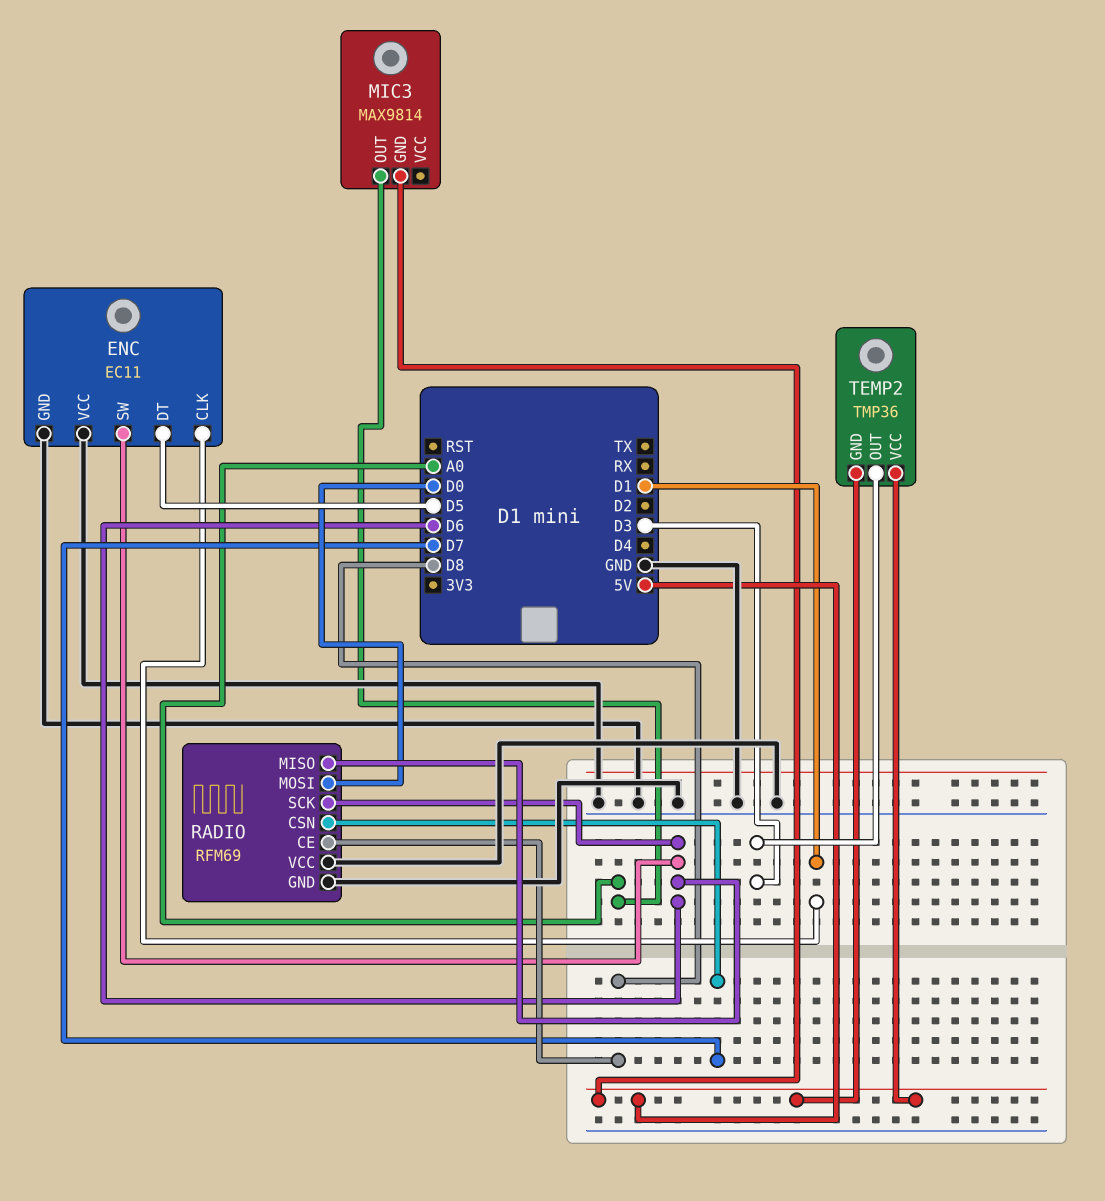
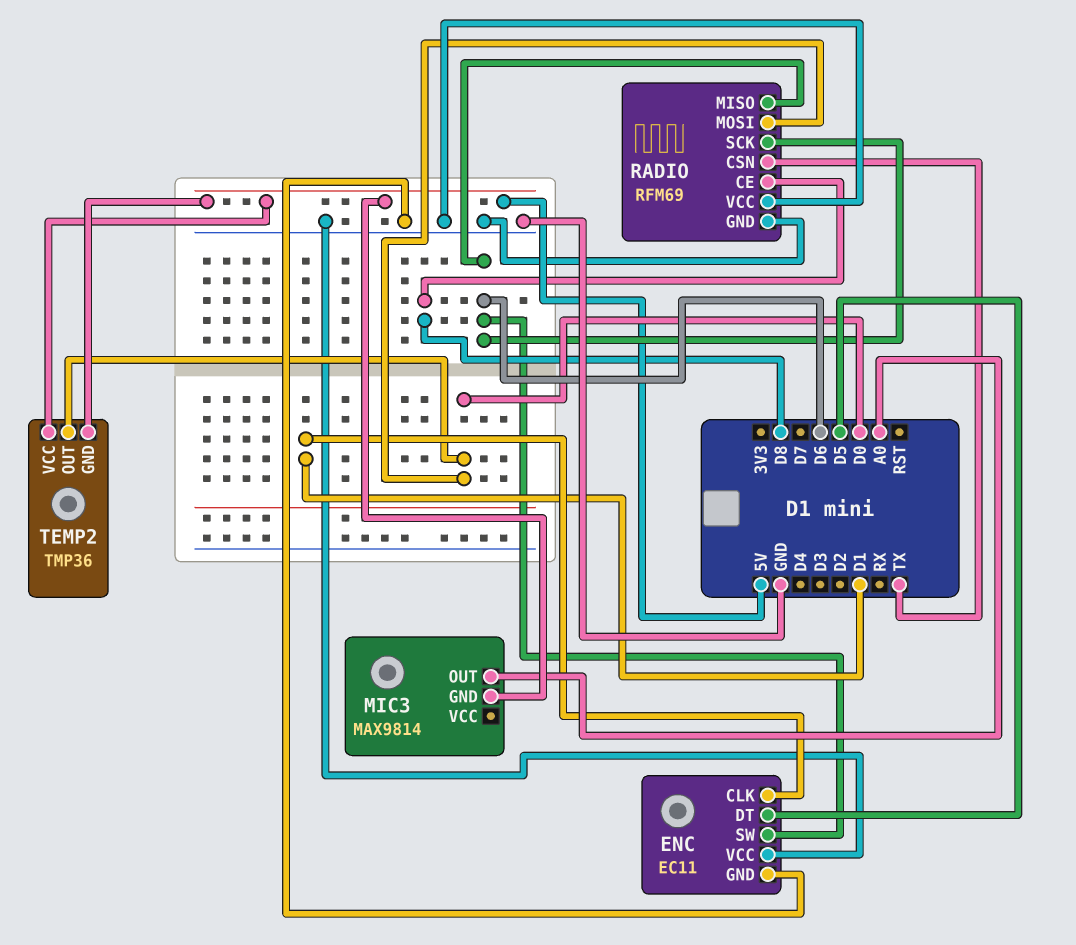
RADIO pin CSN: D7 -> TX
TEMP2 pin OUT: D3 -> D0

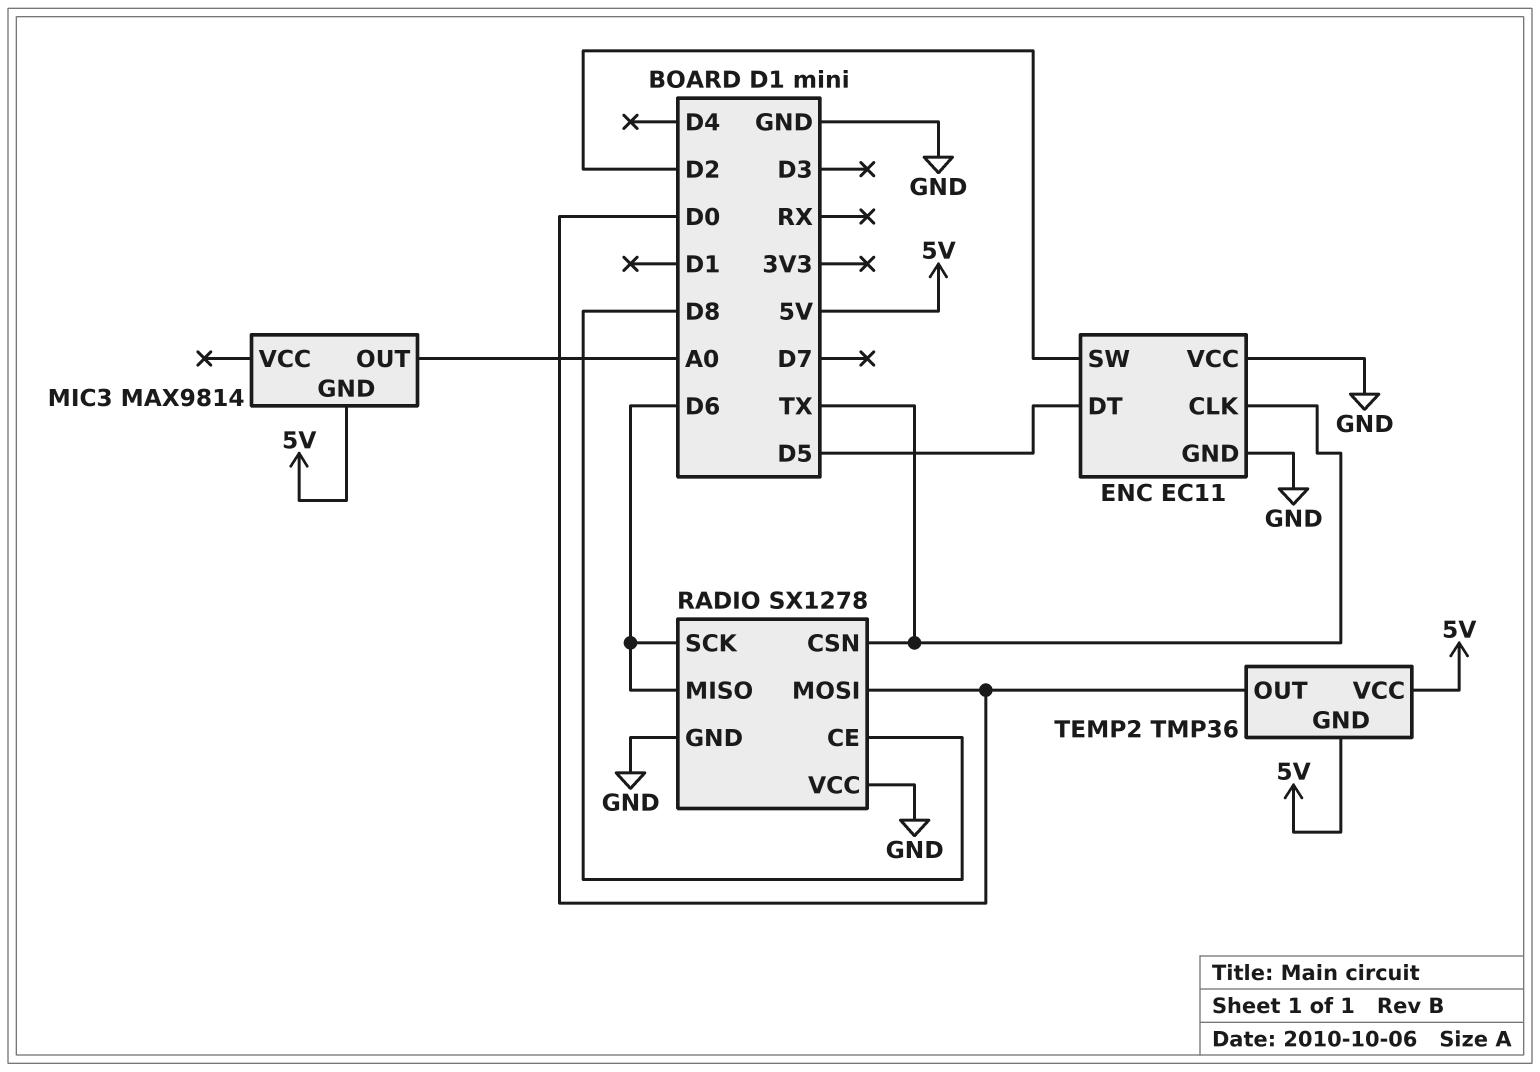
ENC pin CLK: D1 -> TX
ENC pin SW: D6 -> D2
RADIO: RFM69 -> SX1278

